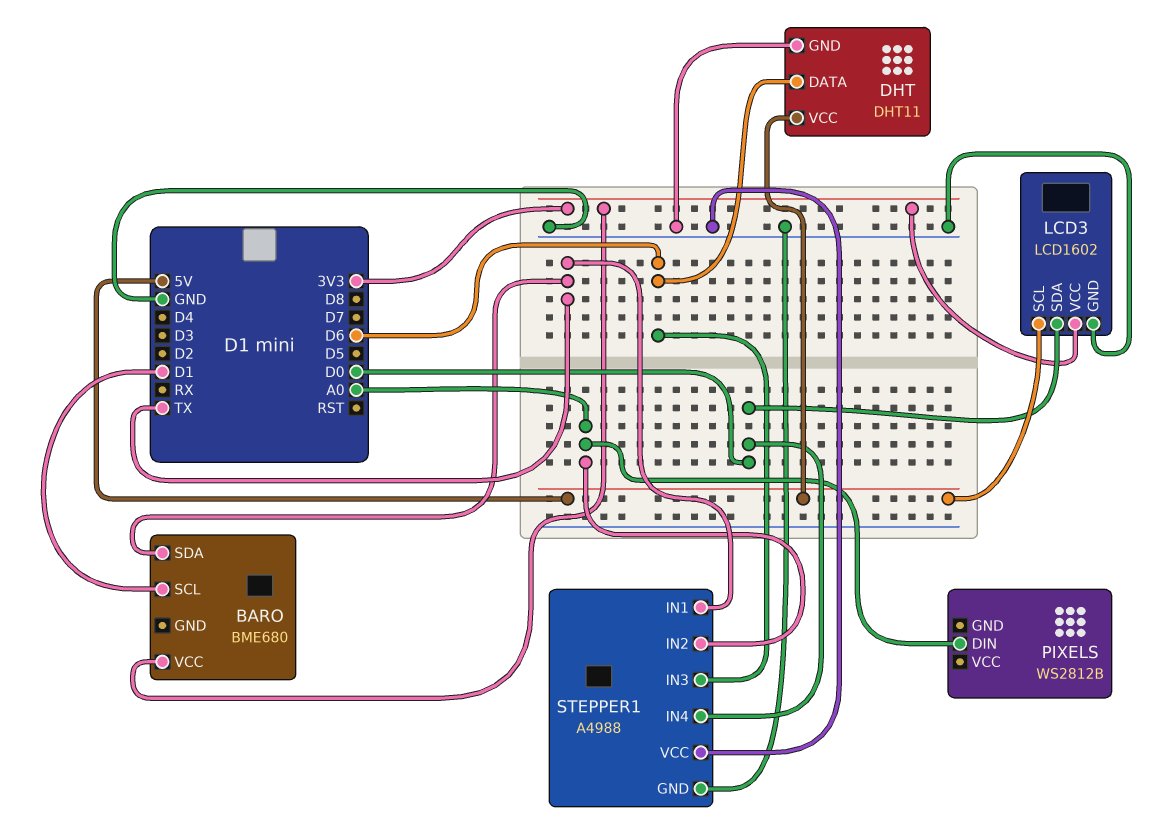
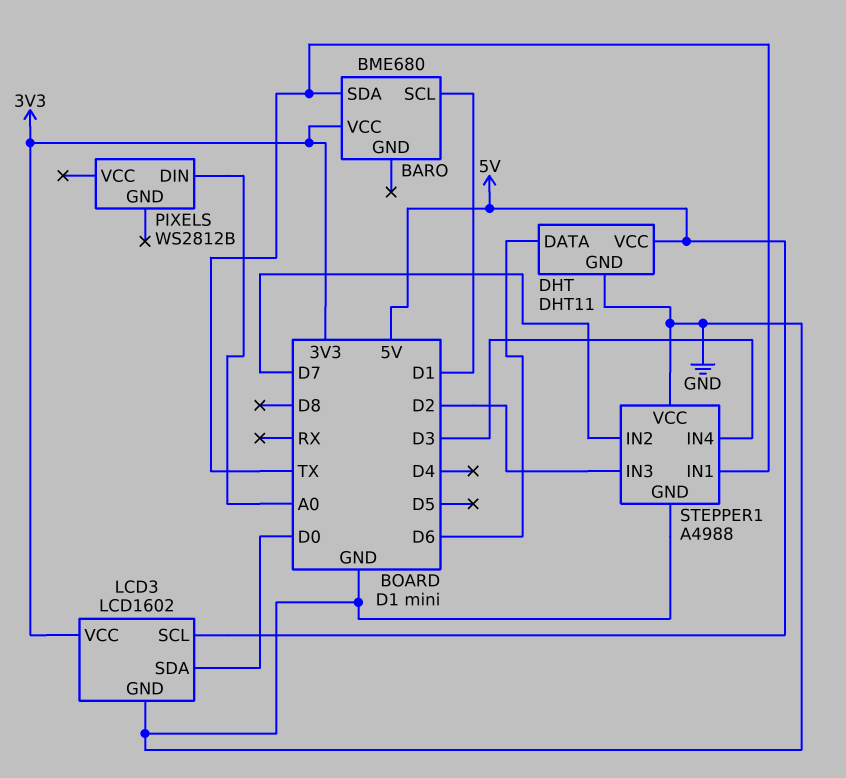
STEPPER1 pin IN2: A0 -> D7
STEPPER1 pin IN3: D6 -> D2
STEPPER1 pin IN4: D0 -> D3

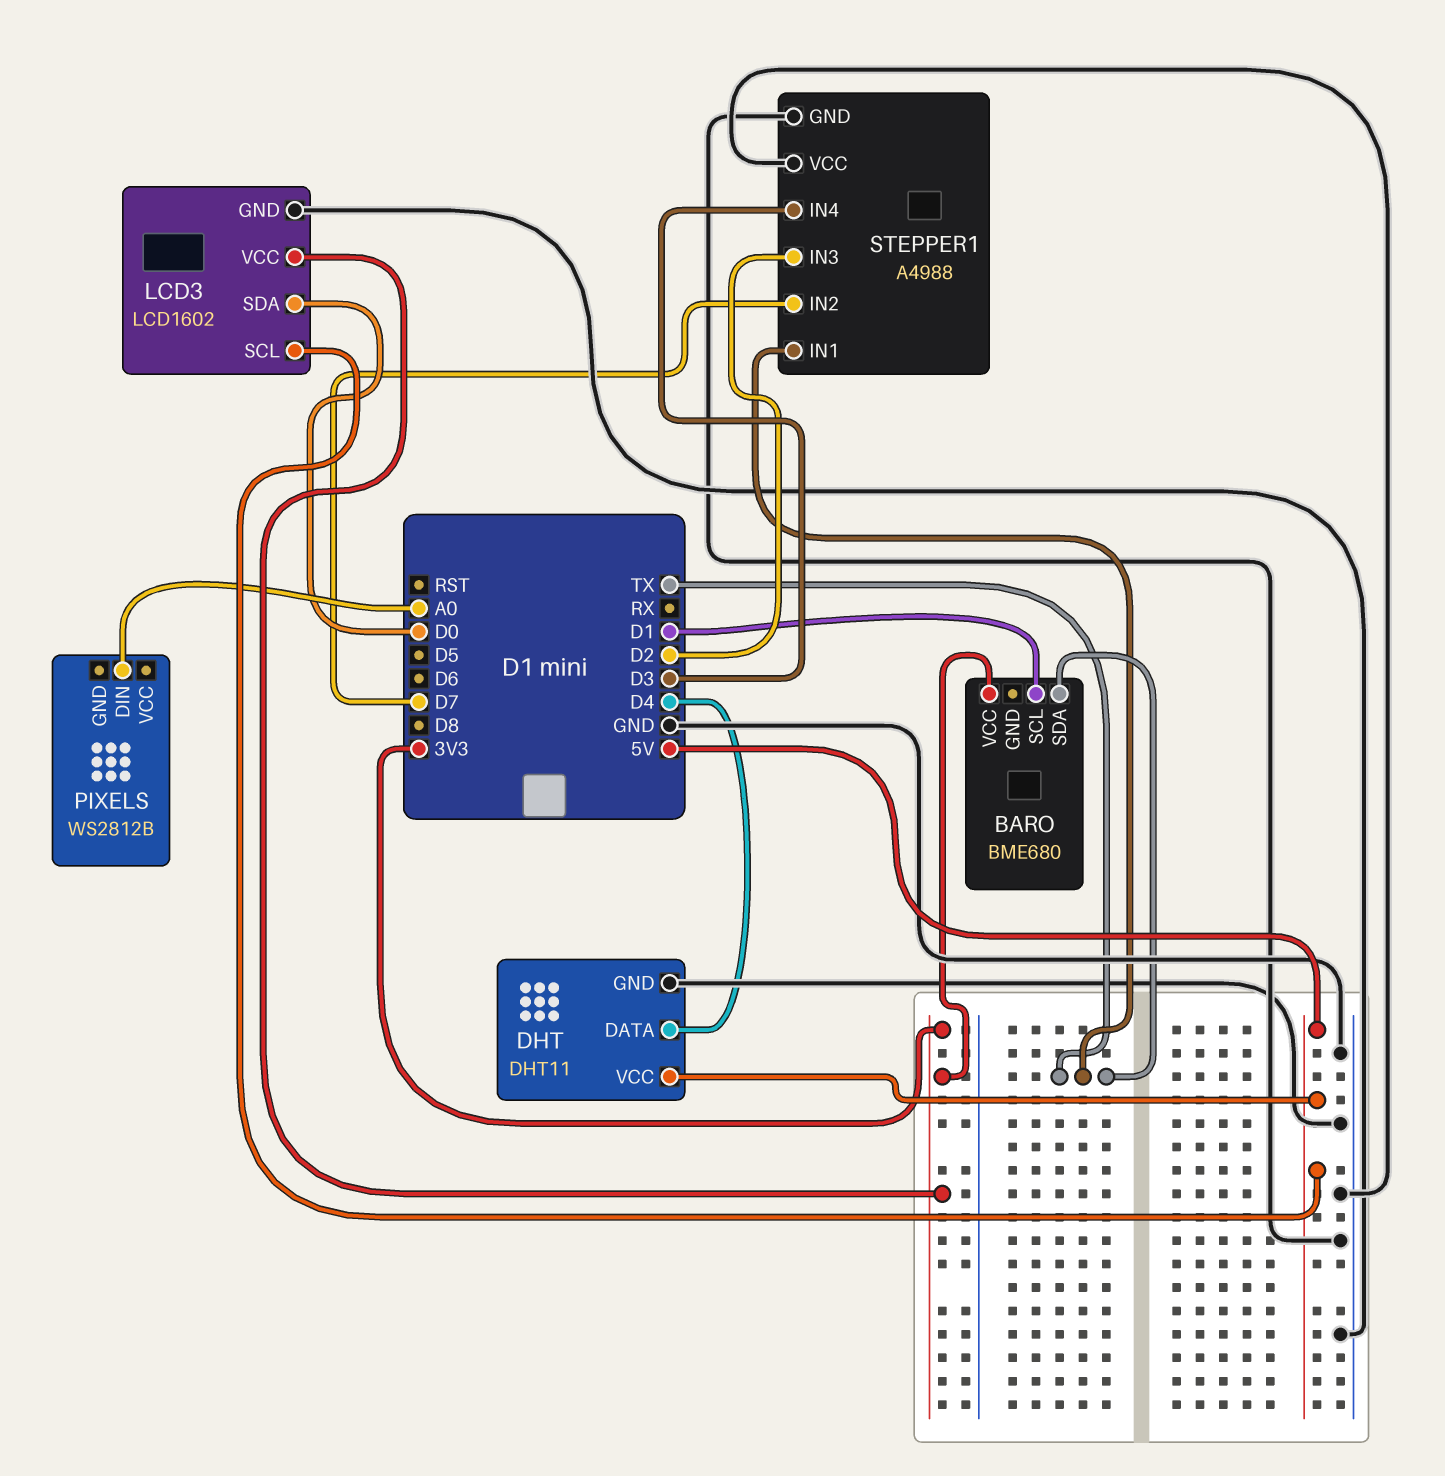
DHT pin DATA: D6 -> D4

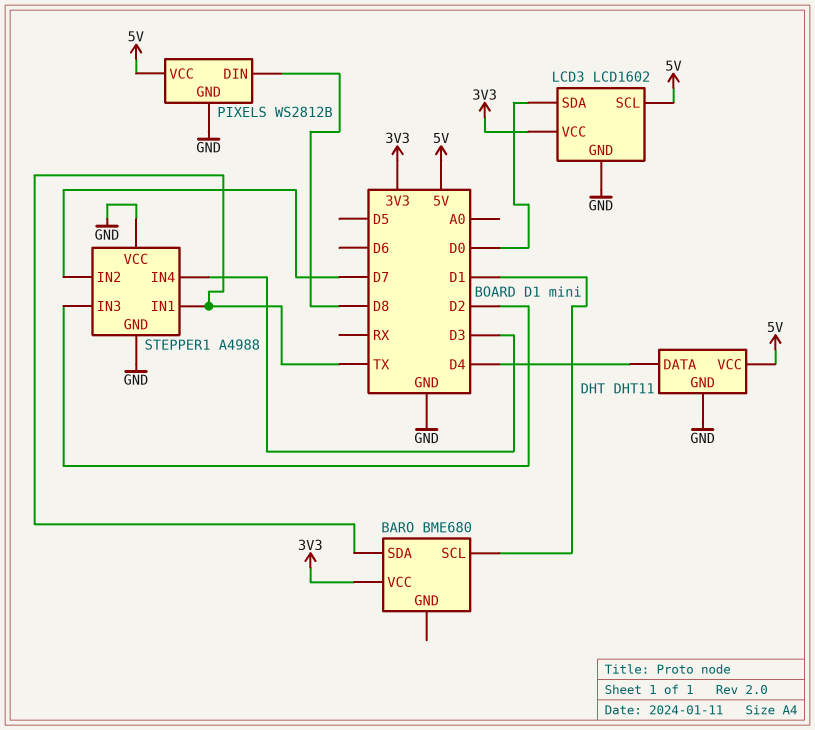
PIXELS pin DIN: A0 -> D8
PIXELS pin GND: none -> GND
PIXELS pin VCC: none -> 5V

